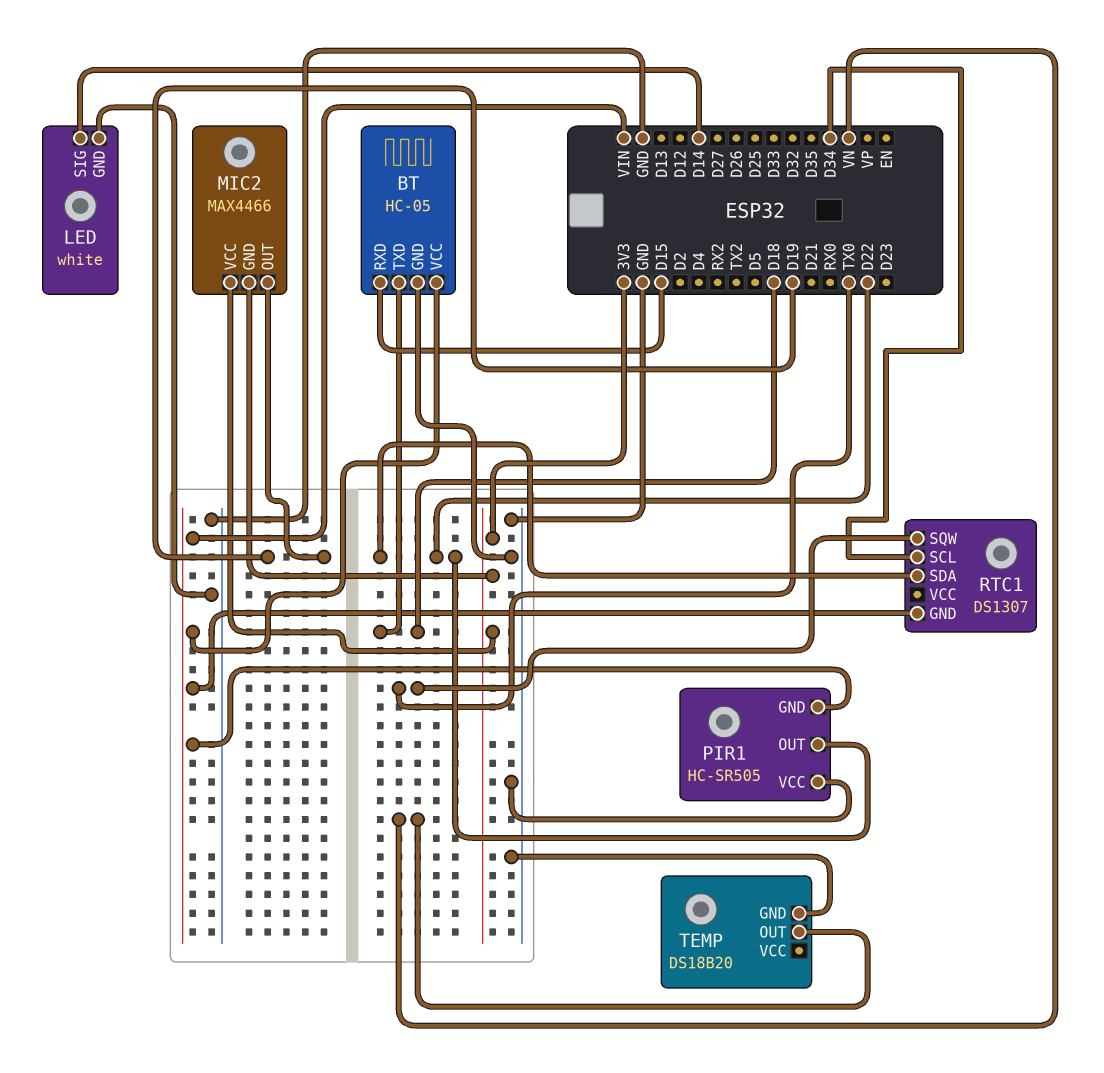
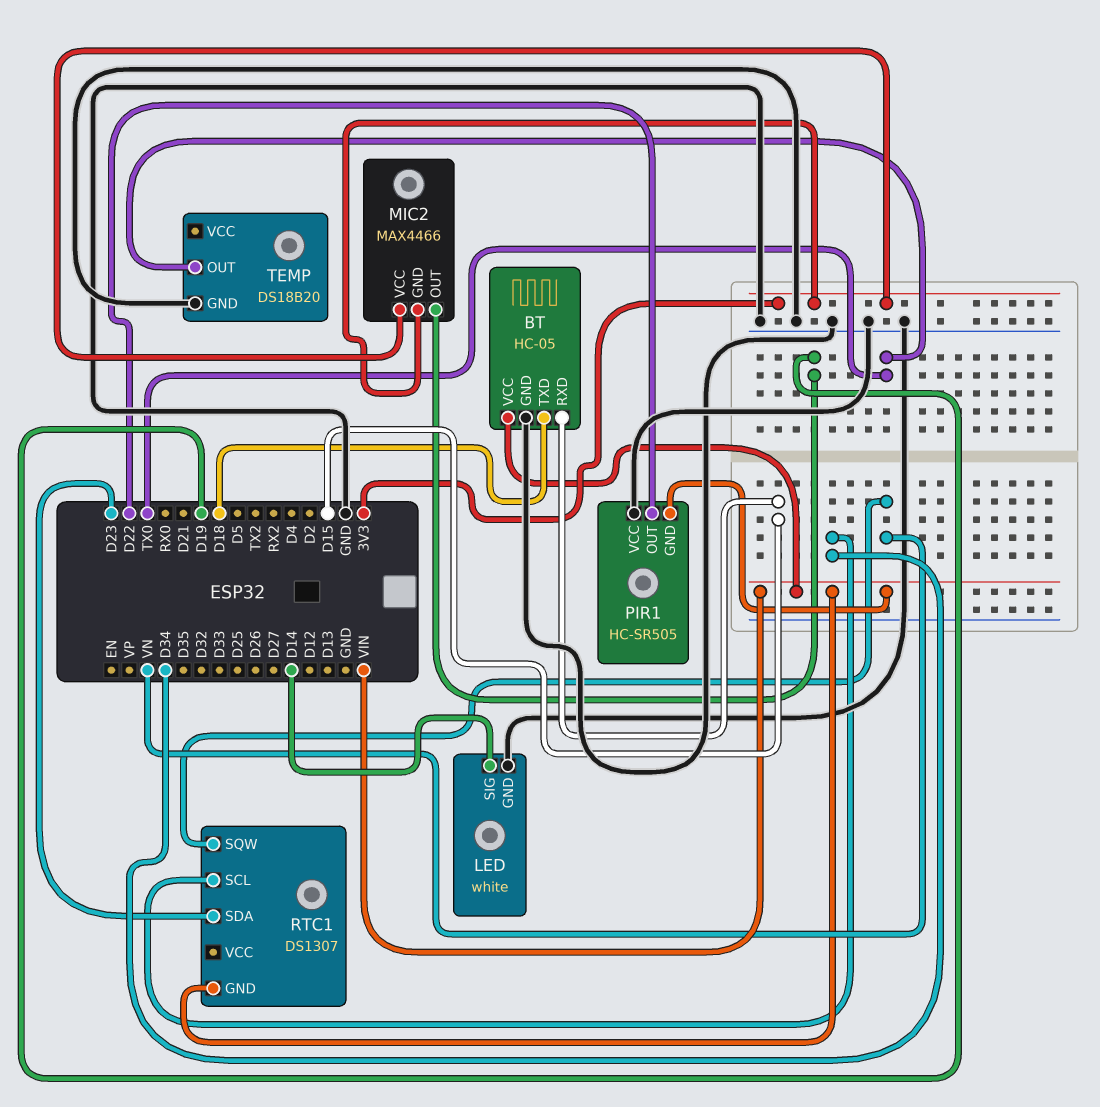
RTC1 pin SDA: D22 -> D23
RTC1 pin SQW: TX0 -> VN
TEMP pin OUT: VN -> TX0

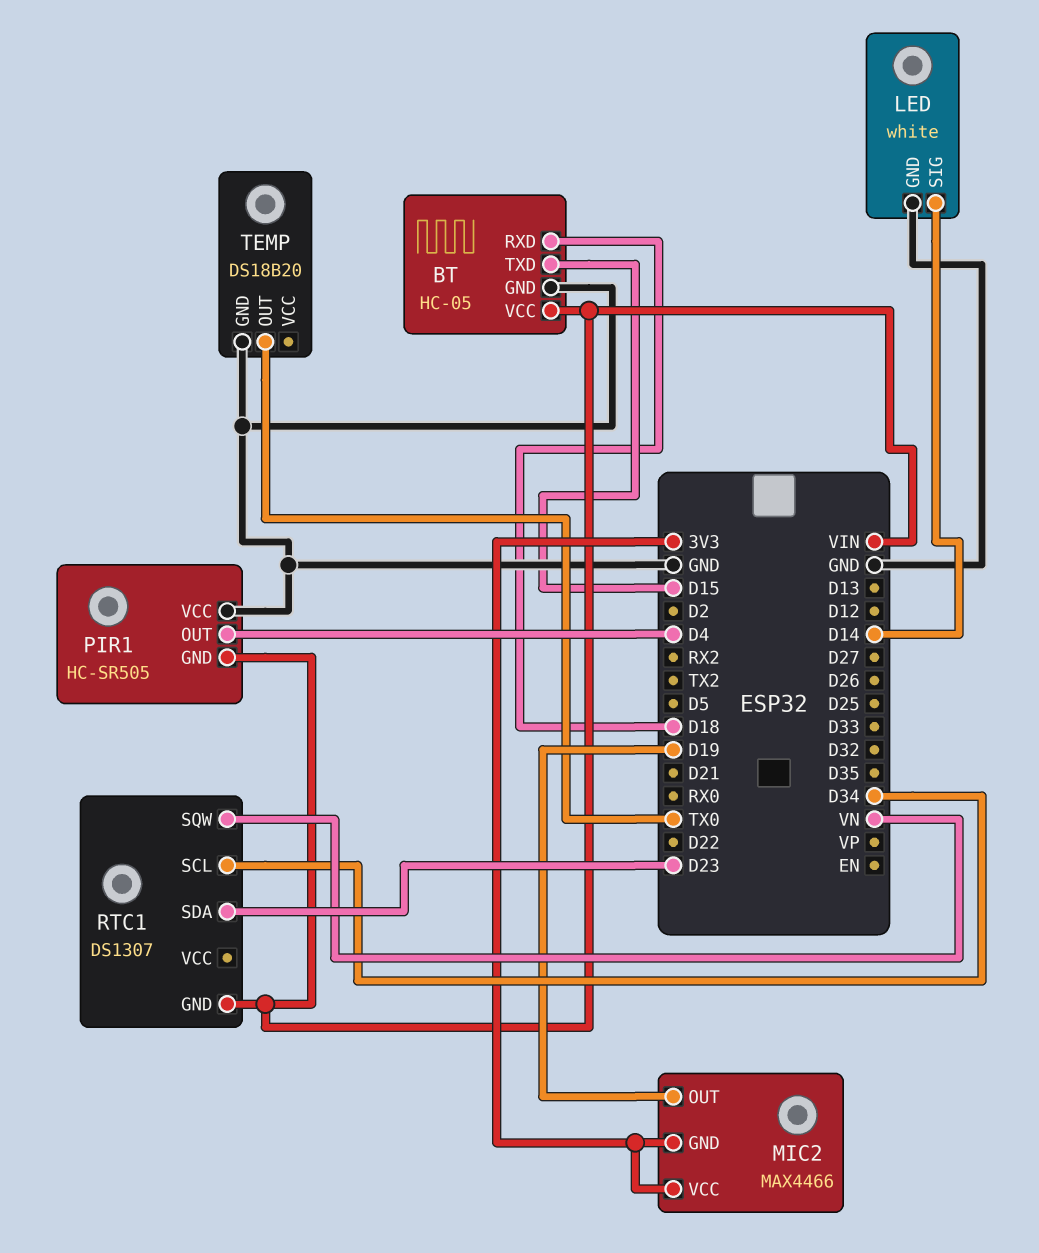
BT pin RXD: D15 -> D18
BT pin TXD: D18 -> D15
PIR1 pin OUT: D22 -> D4

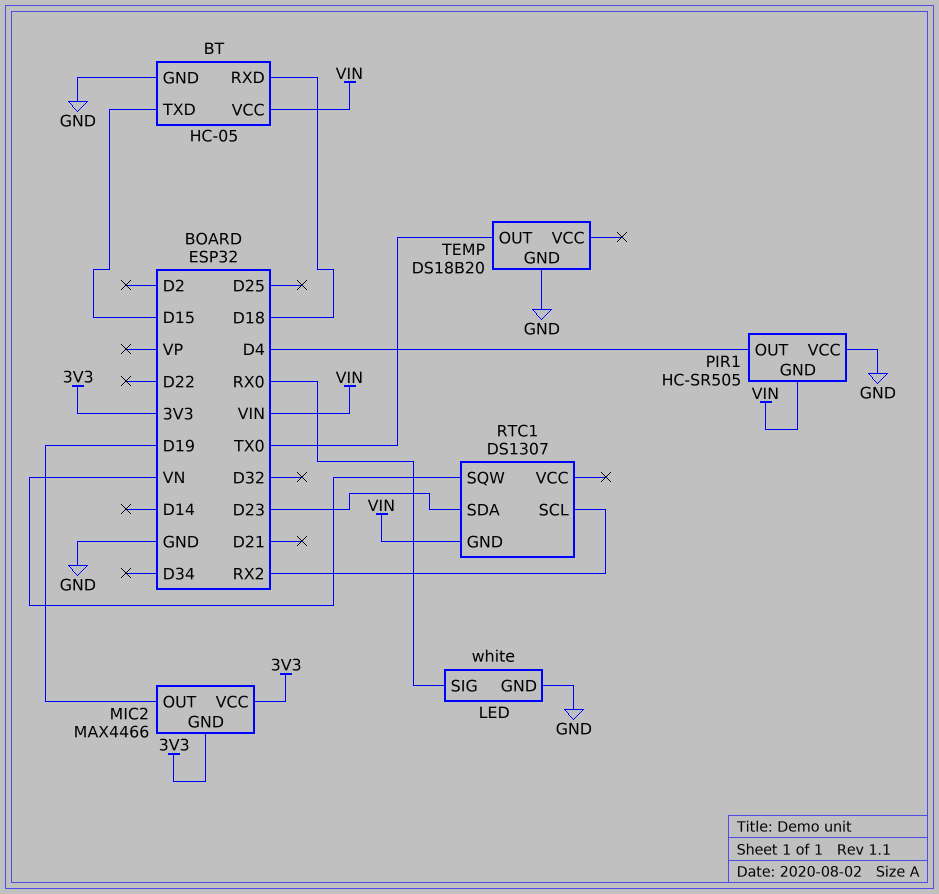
LED pin SIG: D14 -> RX0
RTC1 pin SCL: D34 -> RX2

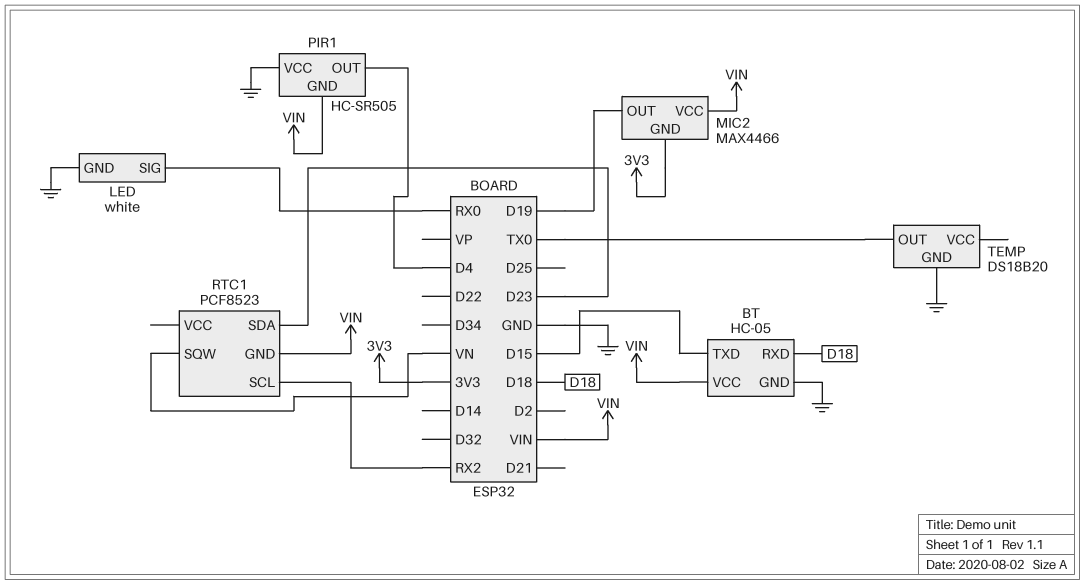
MIC2 pin VCC: 3V3 -> VIN
RTC1: DS1307 -> PCF8523

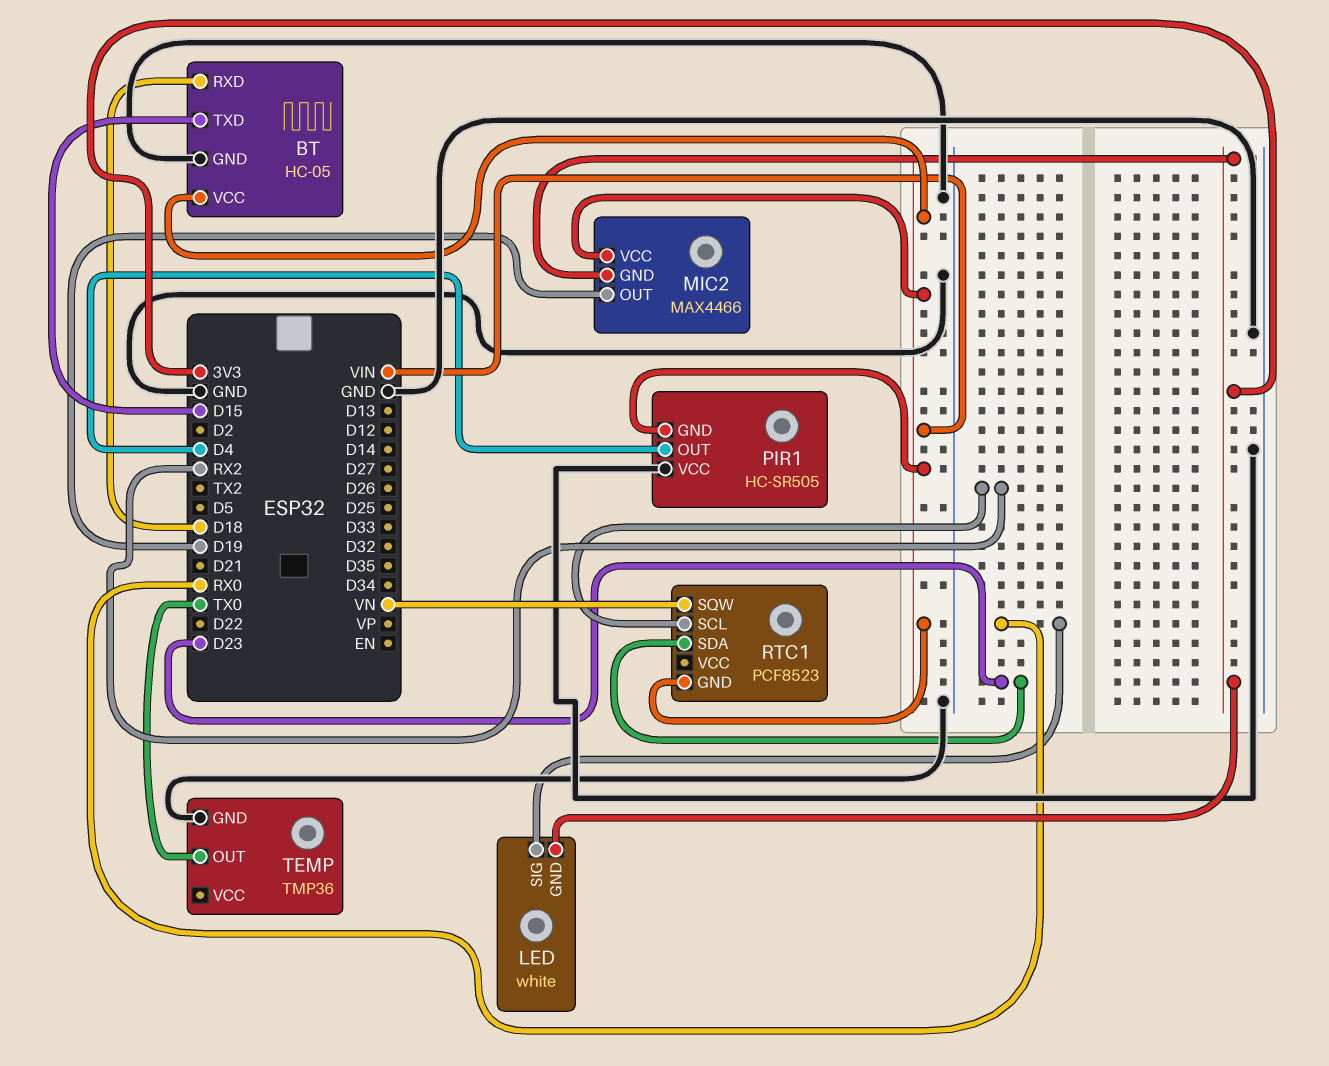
LED pin GND: GND -> 3V3
TEMP: DS18B20 -> TMP36

